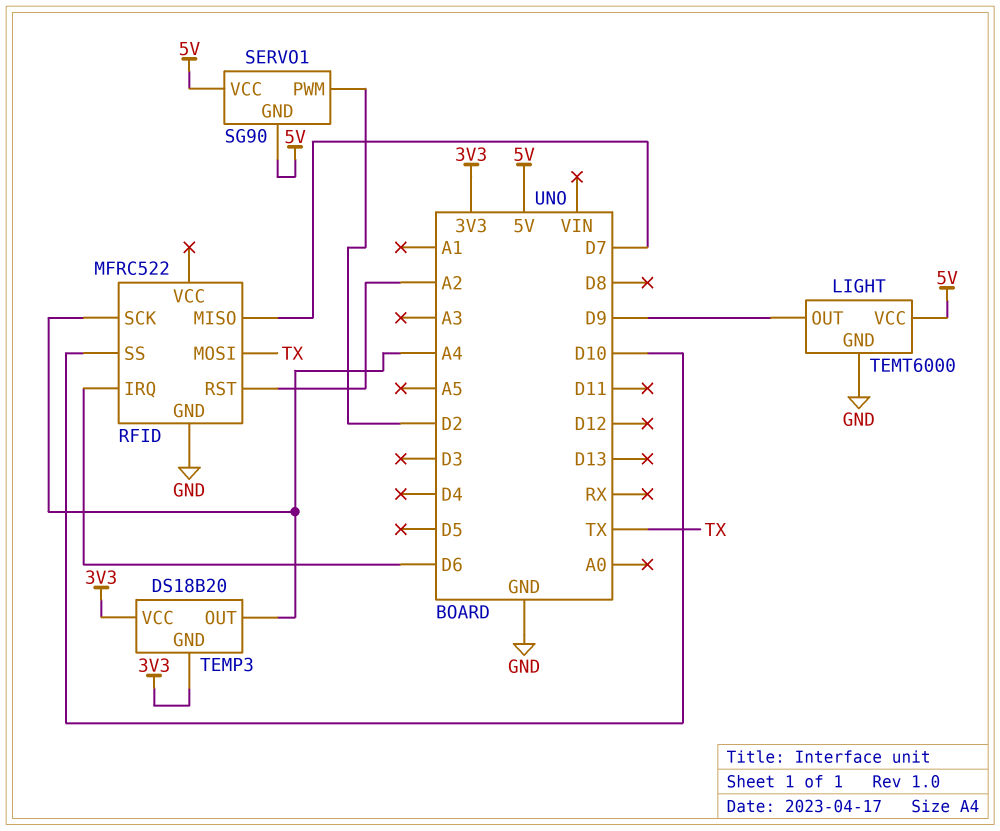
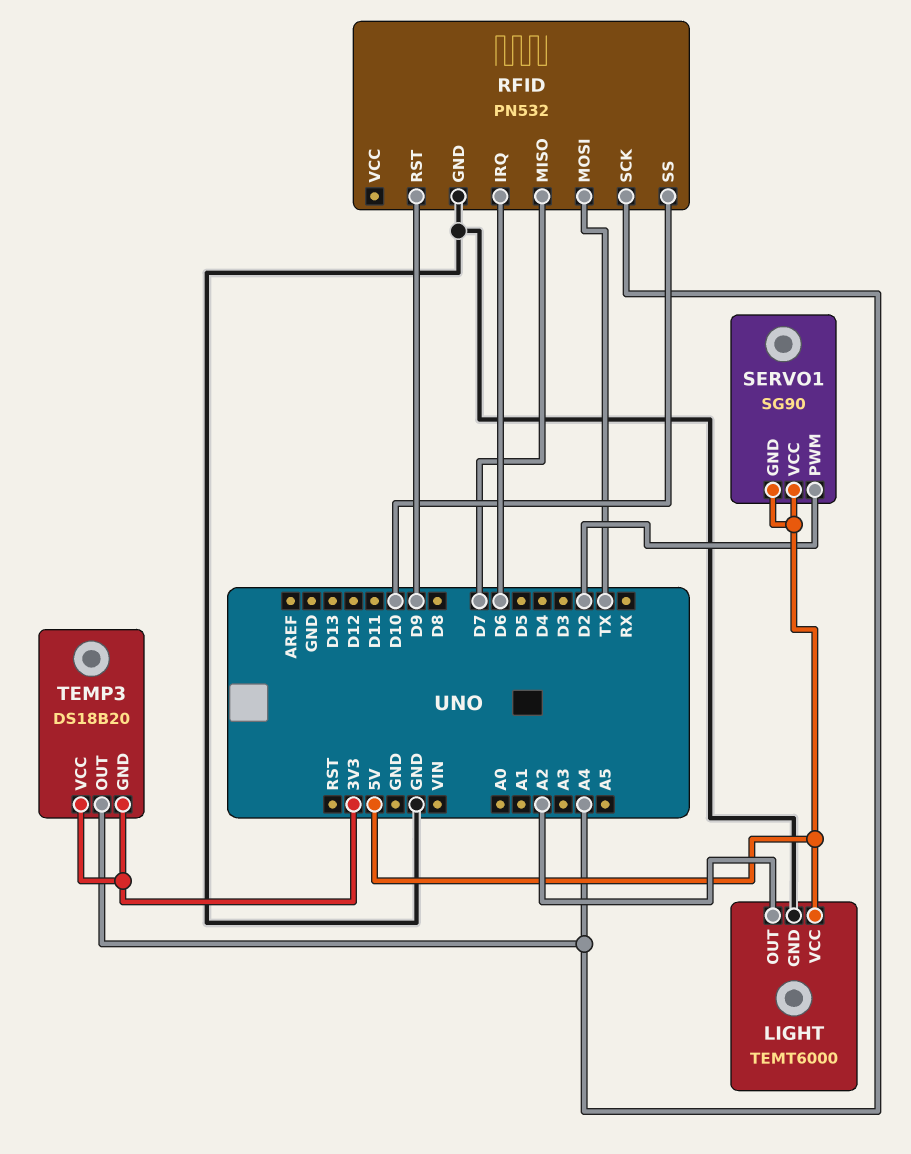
LIGHT pin OUT: D9 -> A2
RFID: MFRC522 -> PN532
RFID pin RST: A2 -> D9

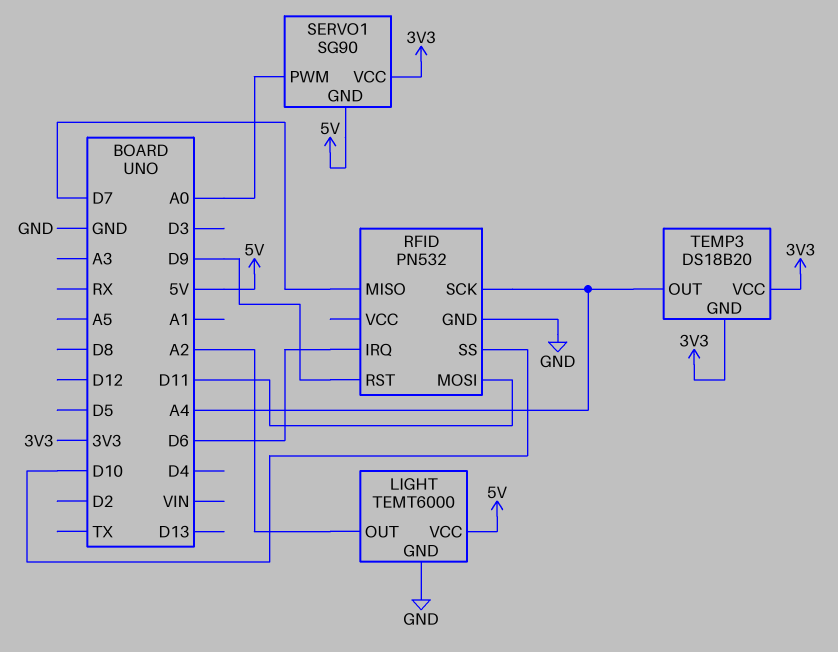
RFID pin MOSI: TX -> D11
SERVO1 pin PWM: D2 -> A0
SERVO1 pin VCC: 5V -> 3V3

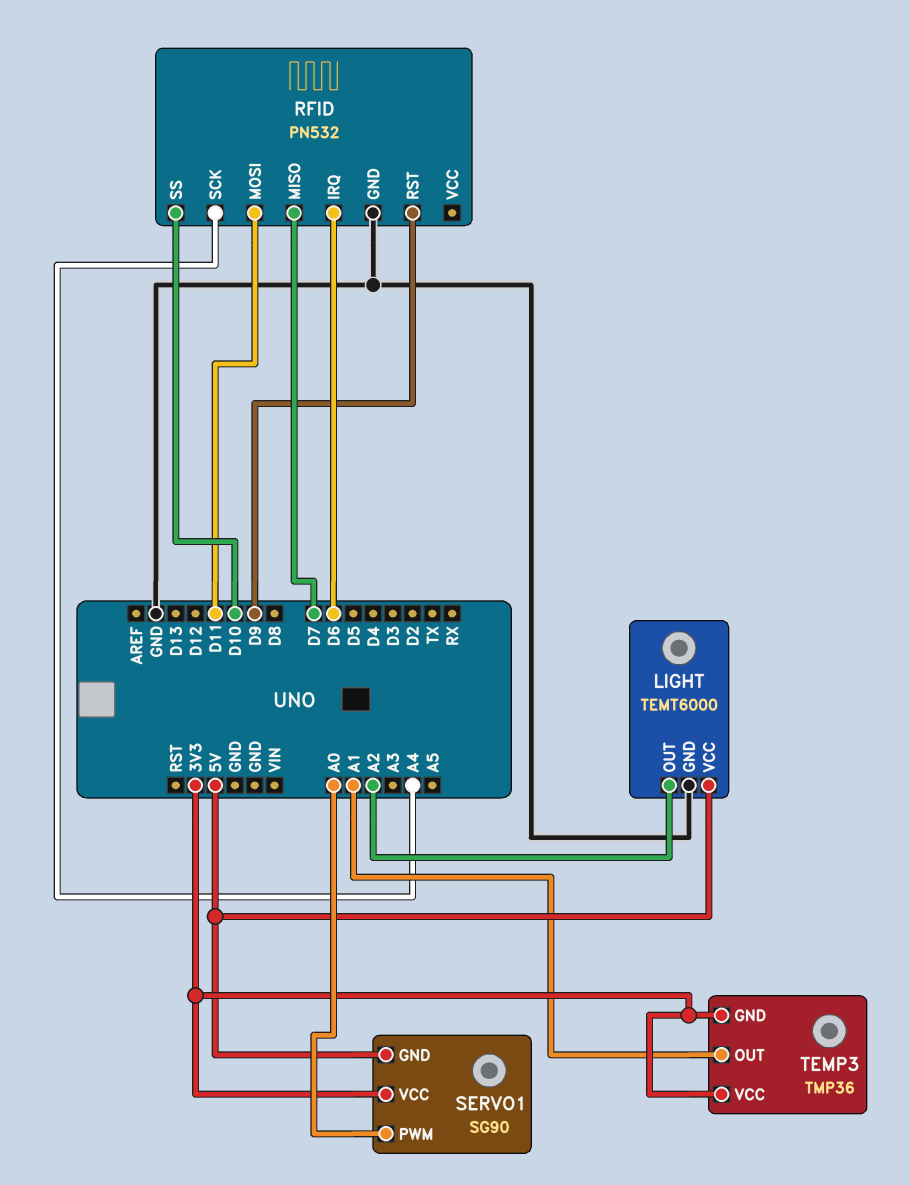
TEMP3: DS18B20 -> TMP36
TEMP3 pin OUT: A4 -> A1

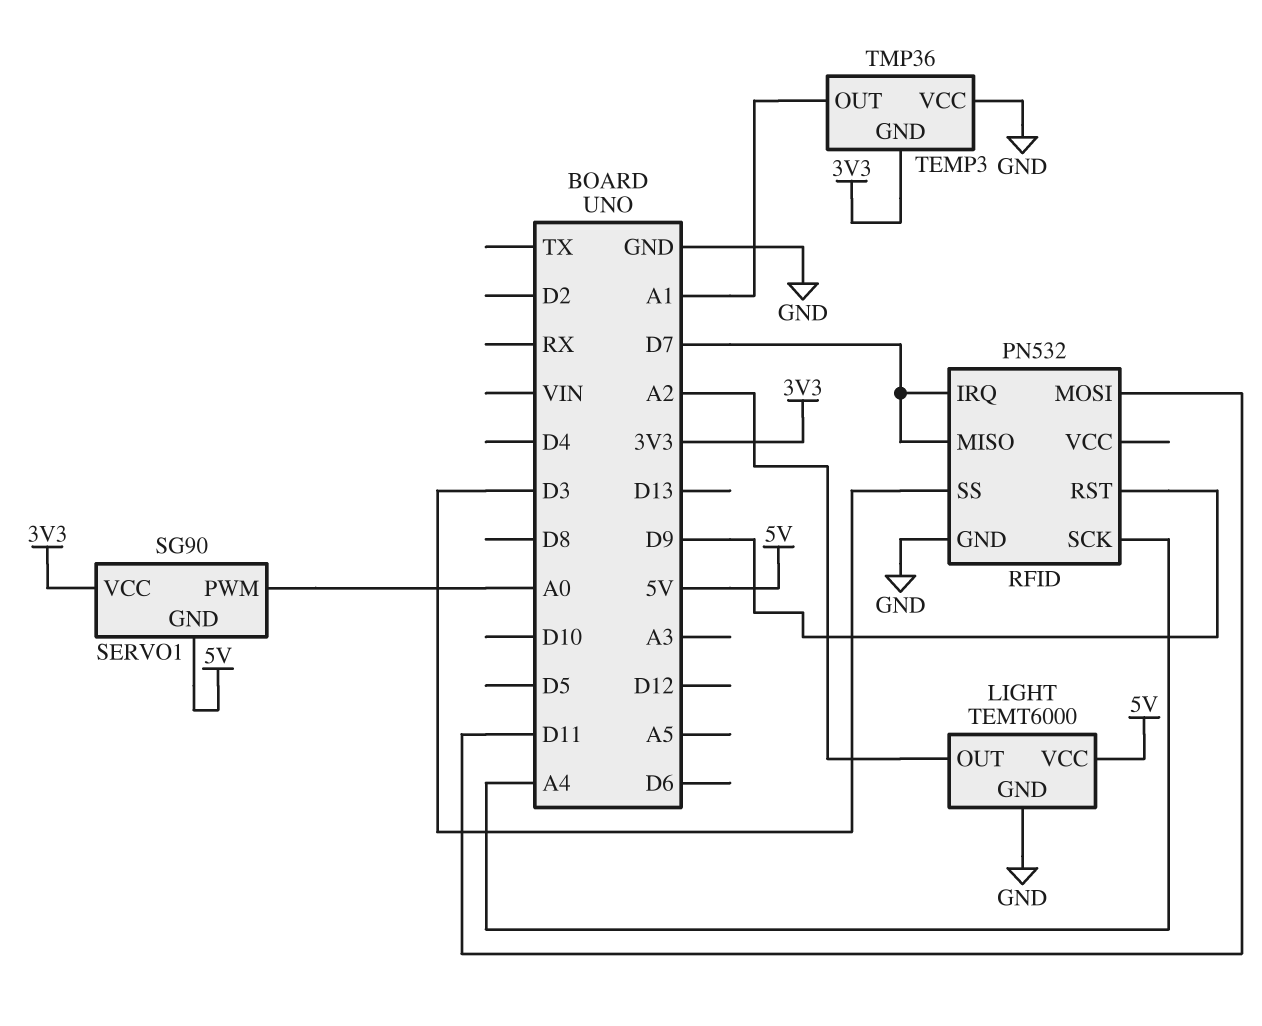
RFID pin IRQ: D6 -> D7
RFID pin SS: D10 -> D3
TEMP3 pin VCC: 3V3 -> GND

